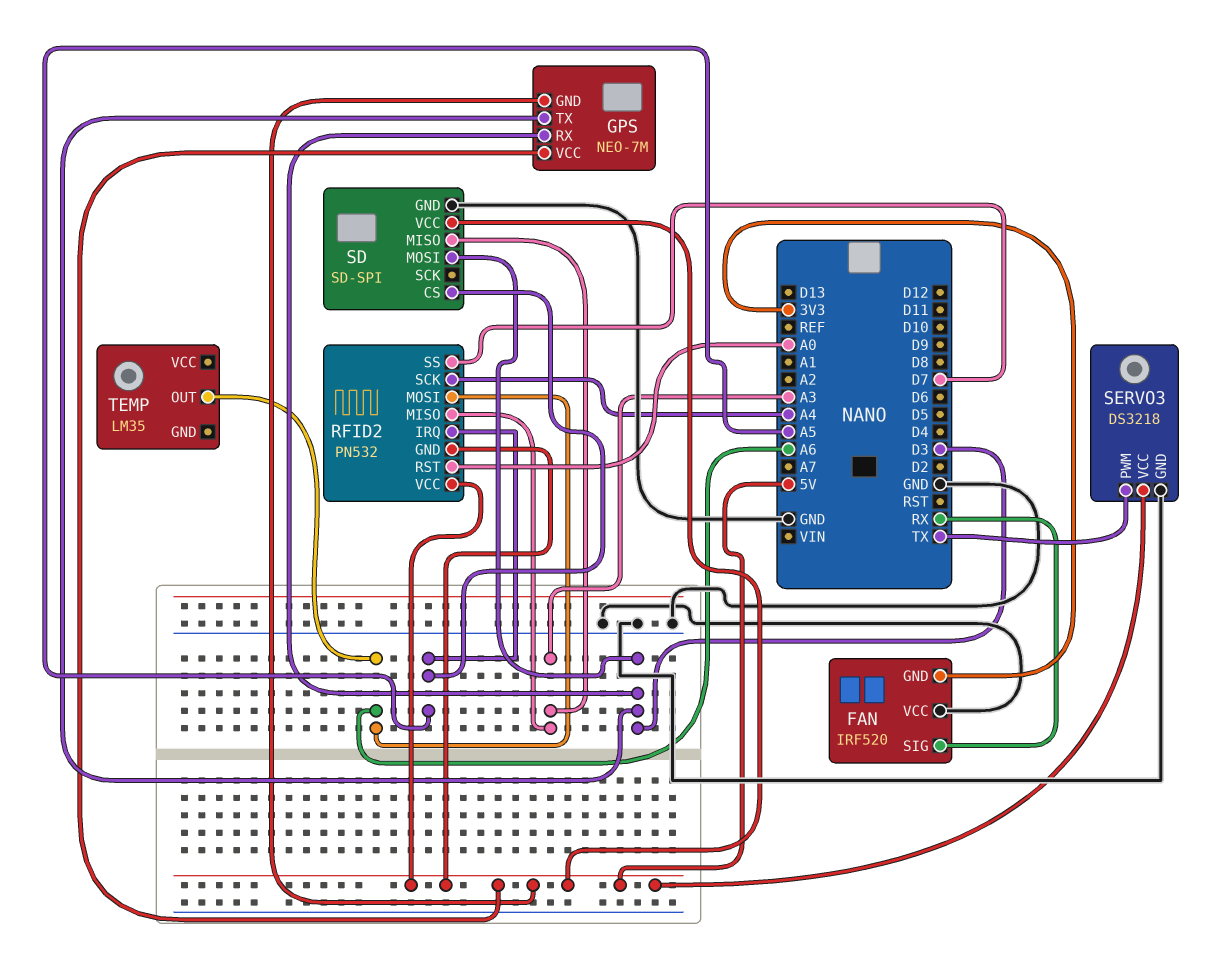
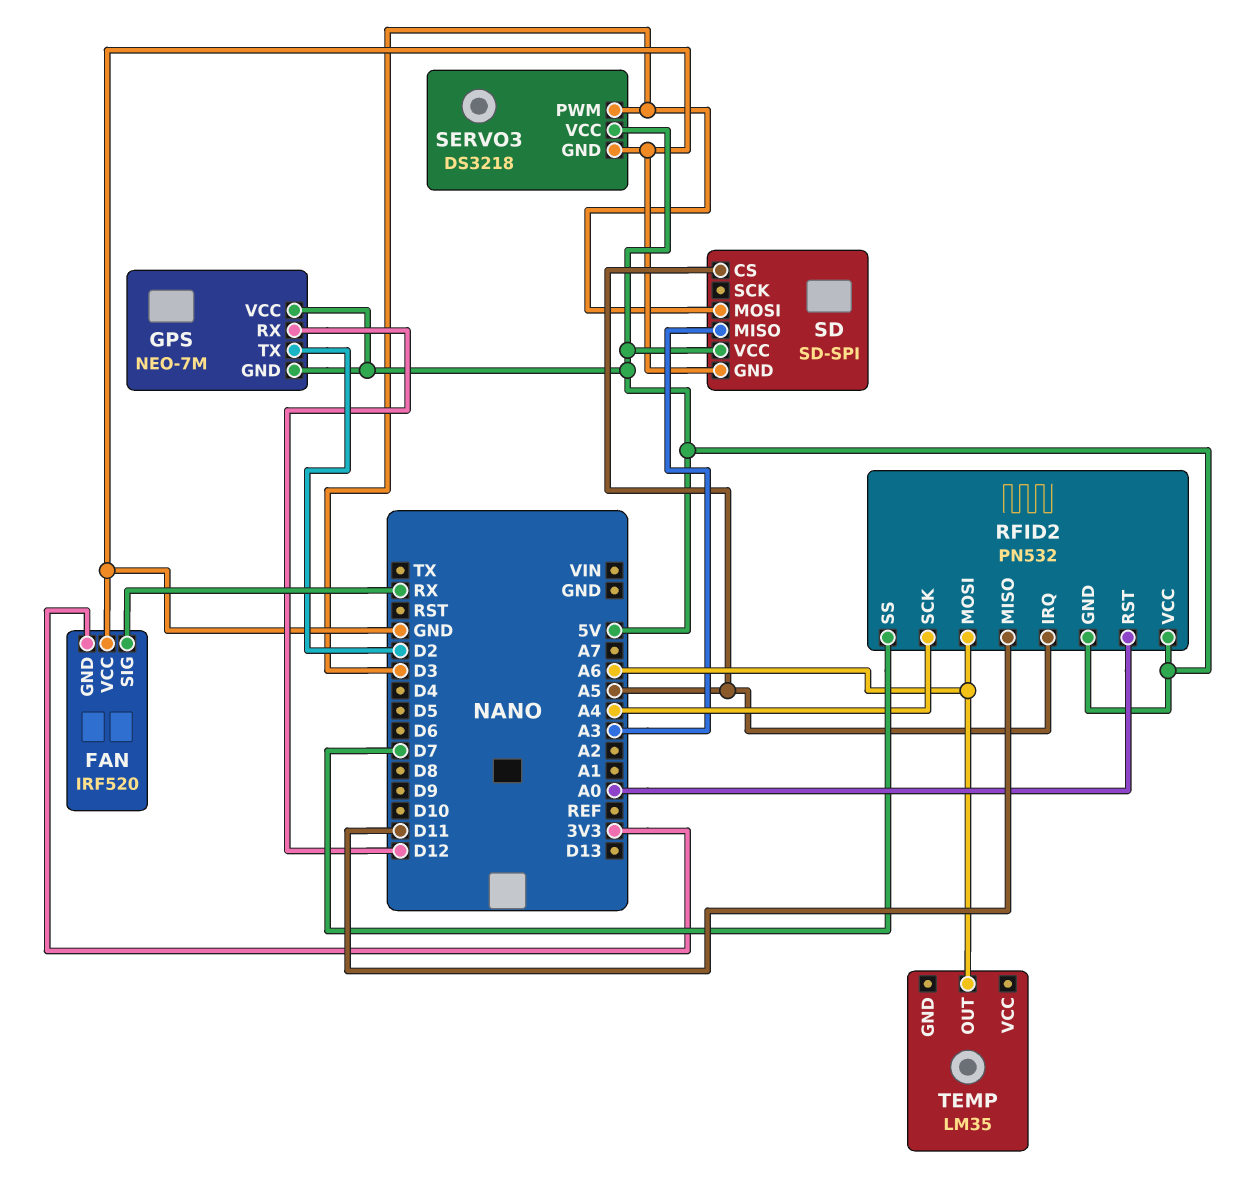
GPS pin RX: D3 -> D12
GPS pin TX: D3 -> D2
RFID2 pin MISO: A3 -> D11
SERVO3 pin PWM: TX -> D3

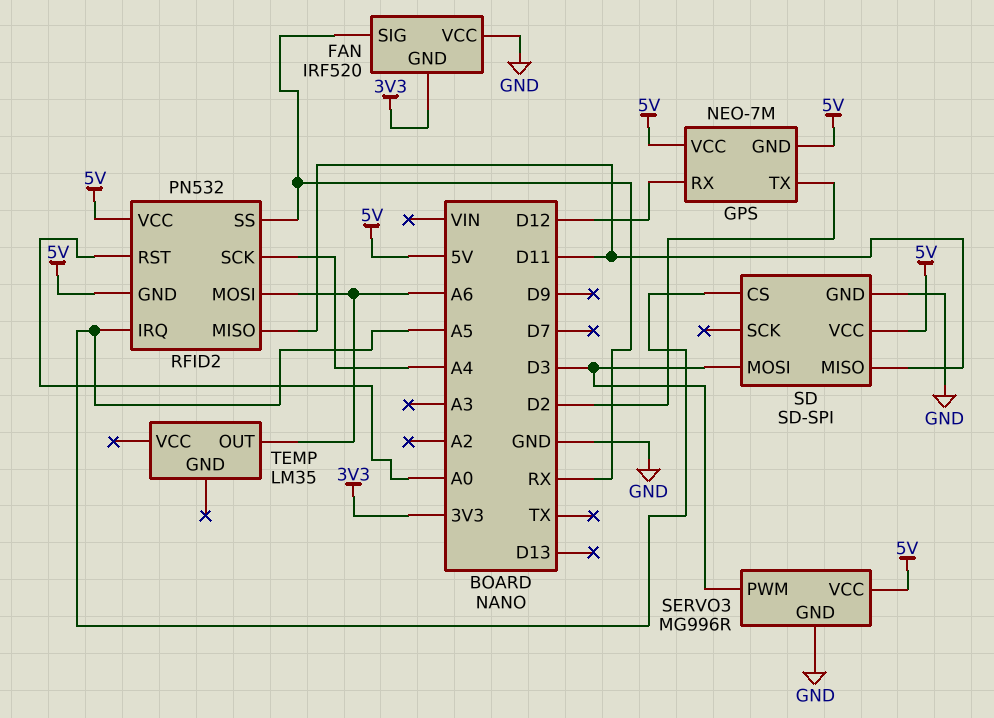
RFID2 pin SS: D7 -> RX
SD pin MISO: A3 -> D11
SERVO3: DS3218 -> MG996R

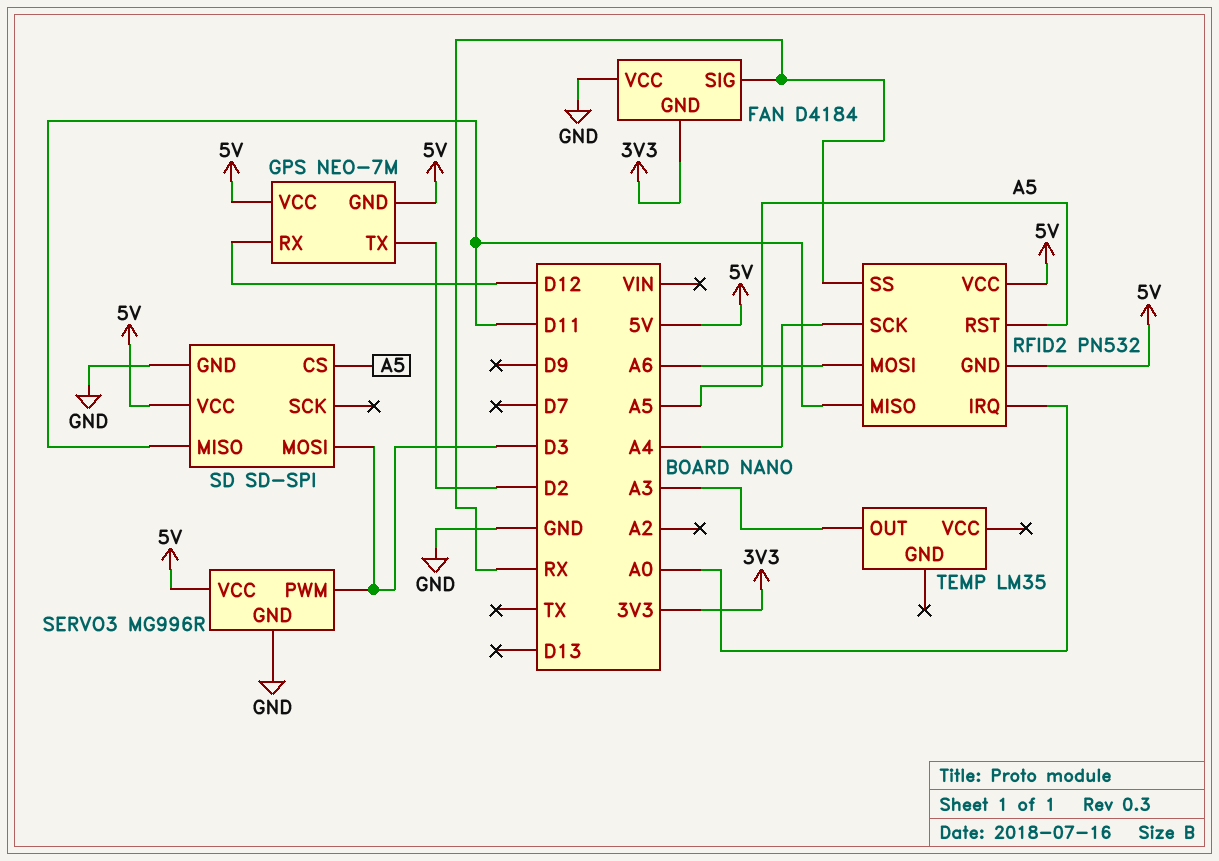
FAN: IRF520 -> D4184
RFID2 pin IRQ: A5 -> A0
RFID2 pin RST: A0 -> A5
TEMP pin OUT: A6 -> A3

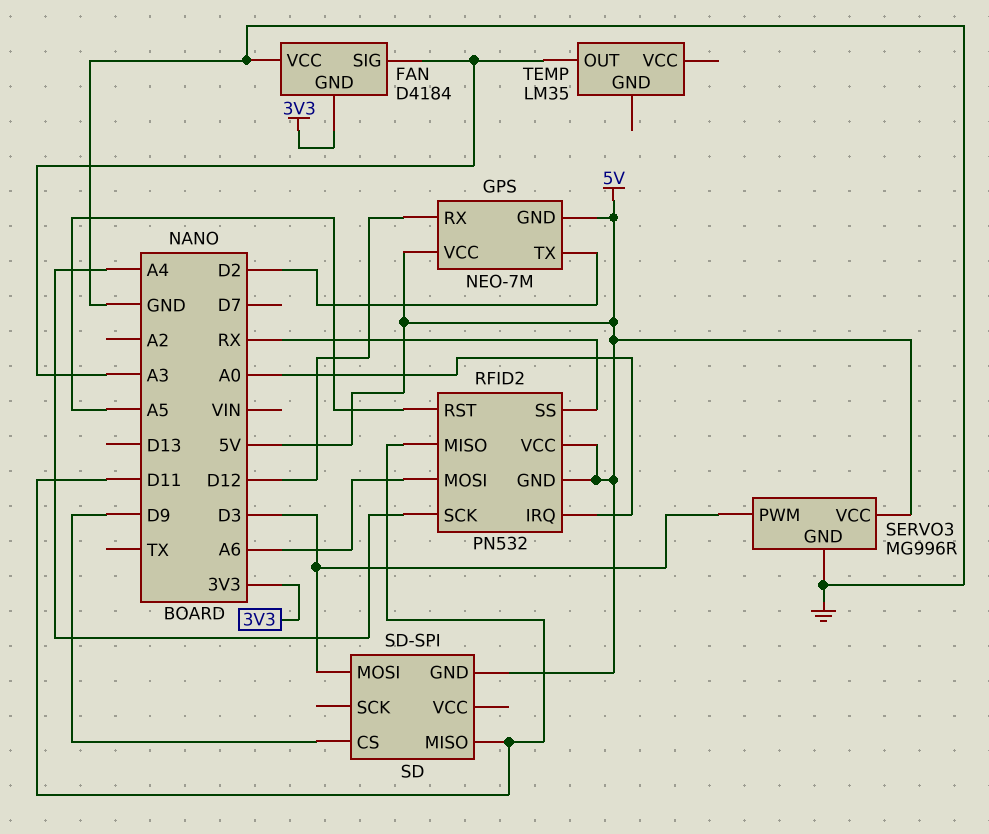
FAN pin SIG: RX -> A3
SD pin CS: A5 -> D9
SD pin GND: GND -> 5V
SD pin VCC: 5V -> none

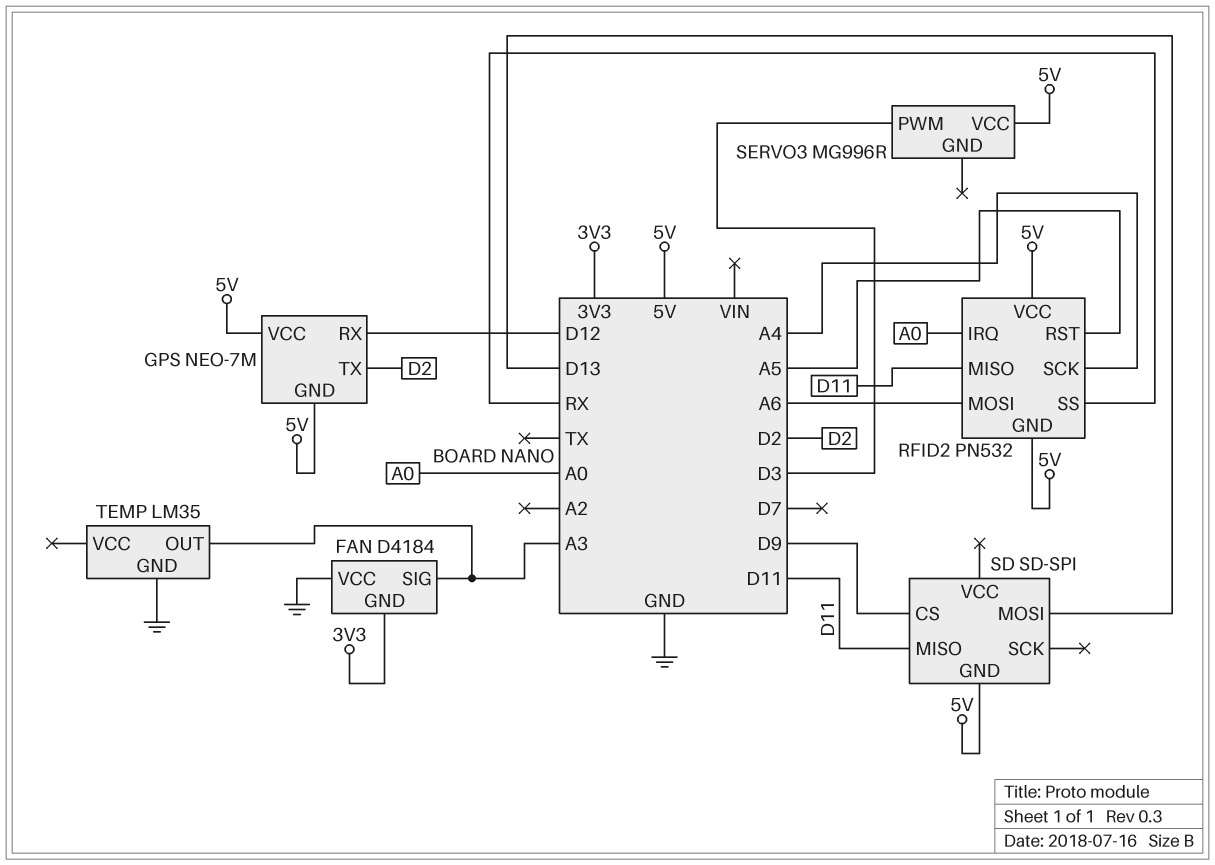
SD pin MOSI: D3 -> D13
SERVO3 pin GND: GND -> none
TEMP pin GND: none -> GND

